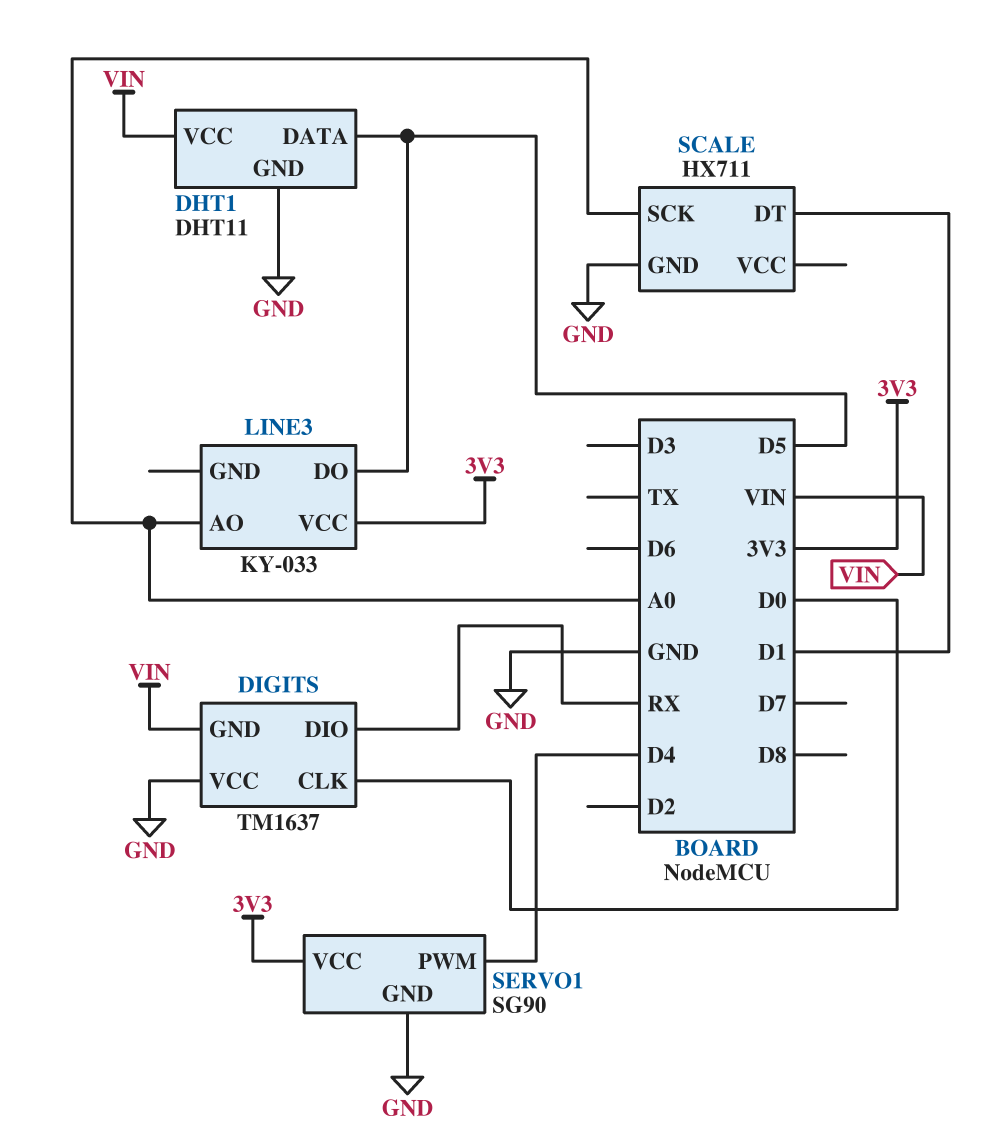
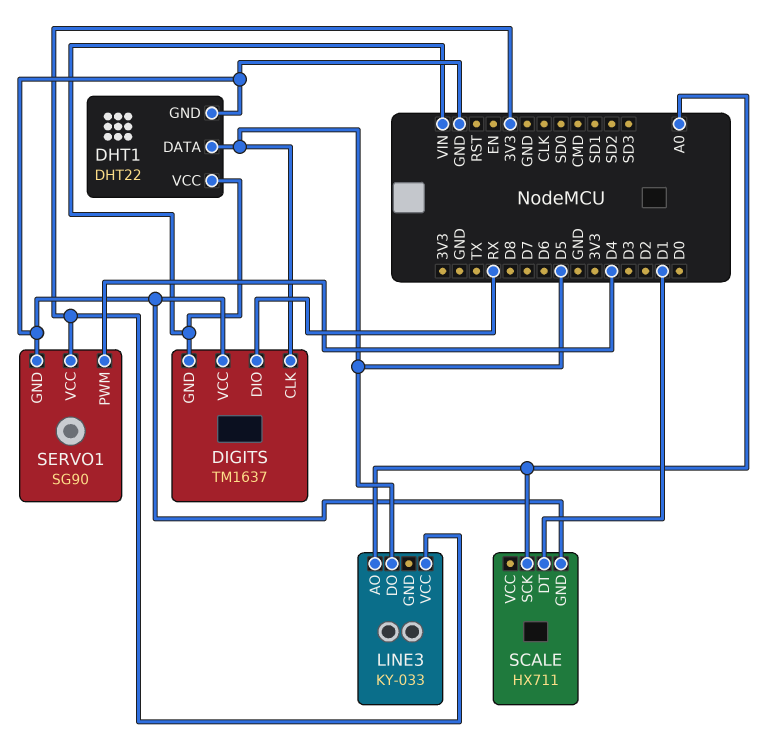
DHT1: DHT11 -> DHT22
DIGITS pin CLK: D0 -> D5

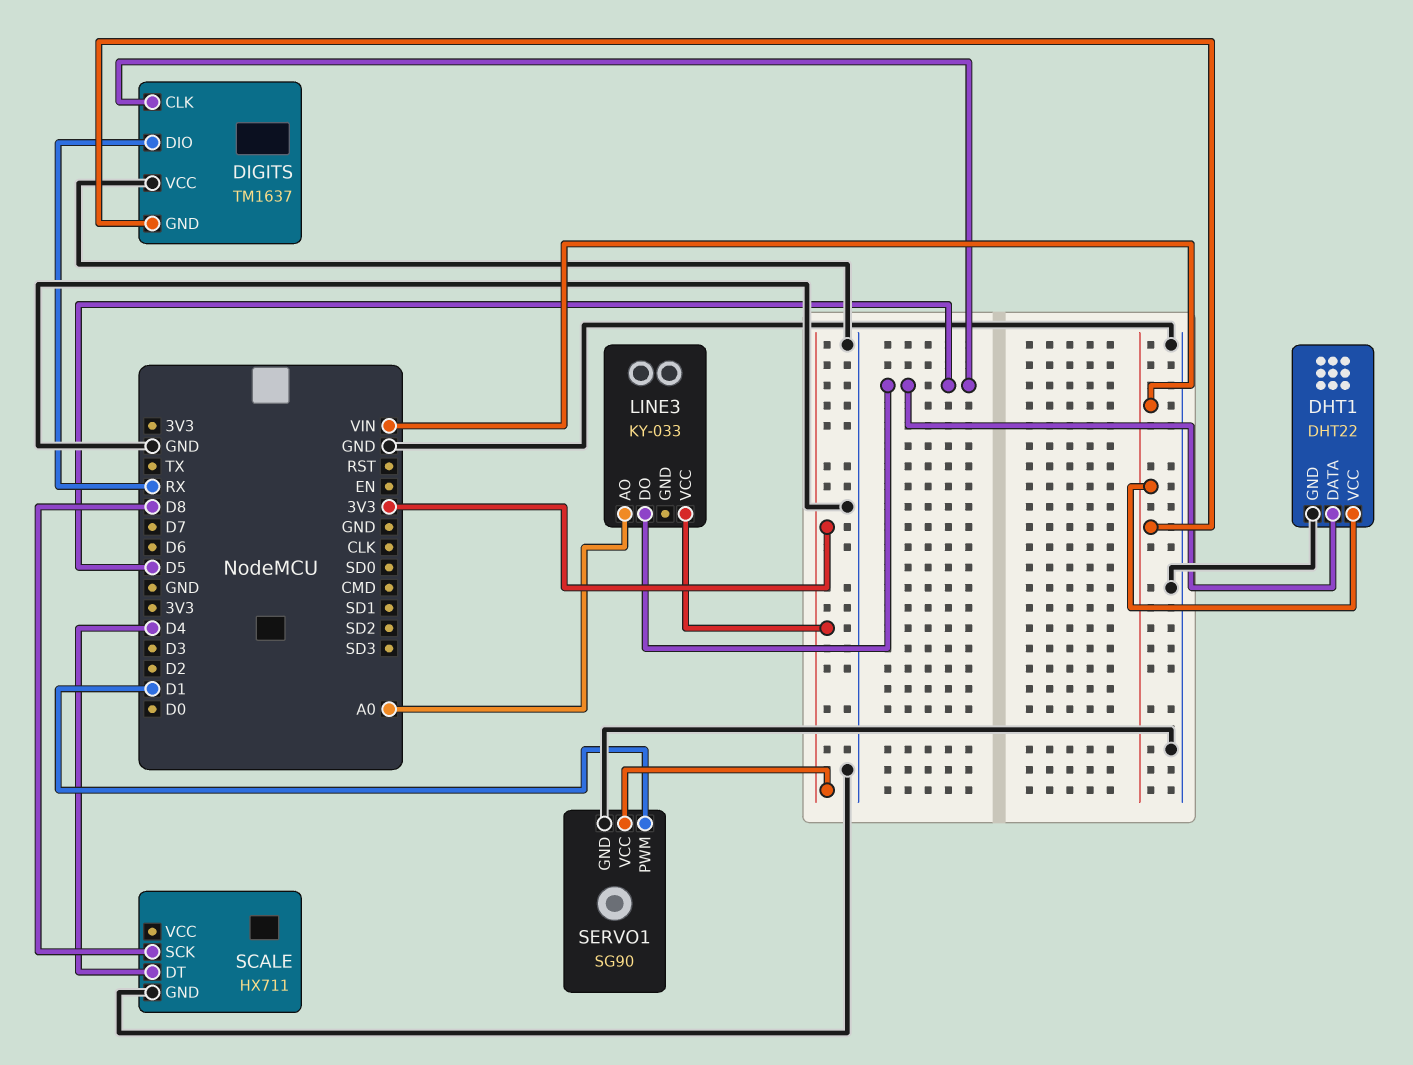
SCALE pin DT: D1 -> D4
SCALE pin SCK: A0 -> D8
SERVO1 pin PWM: D4 -> D1

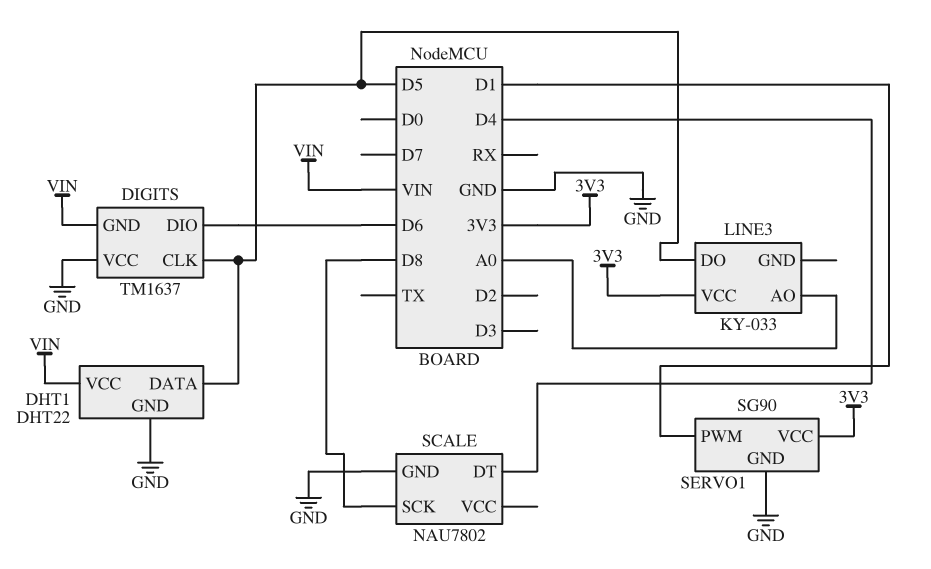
DIGITS pin DIO: RX -> D6
SCALE: HX711 -> NAU7802

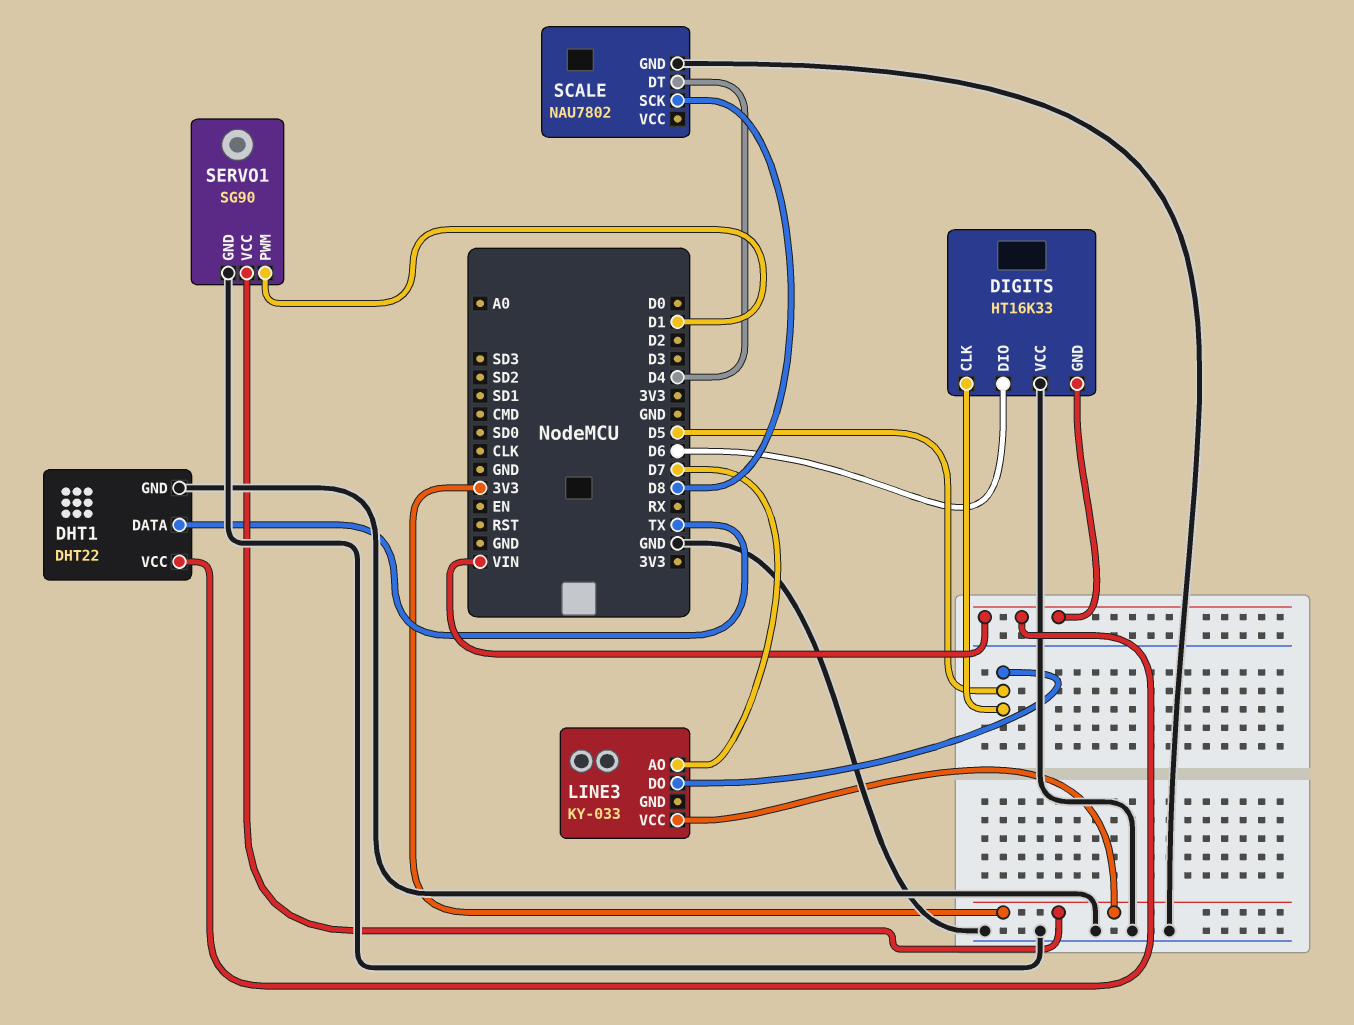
DHT1 pin DATA: D5 -> TX
DIGITS: TM1637 -> HT16K33
LINE3 pin AO: A0 -> D7

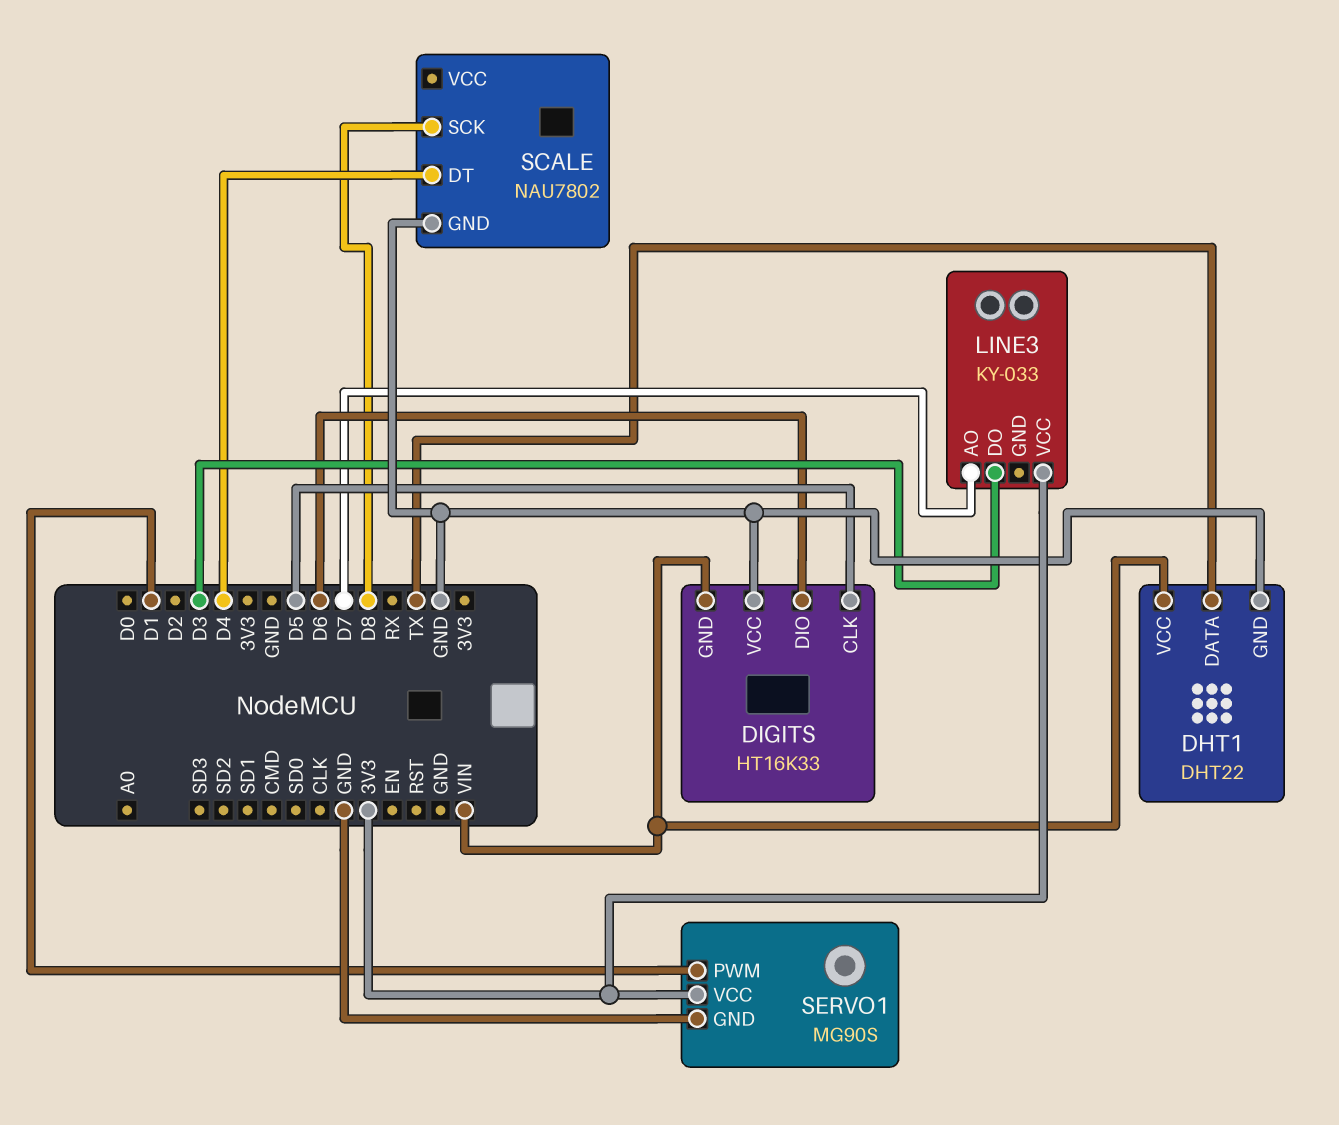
LINE3 pin DO: D5 -> D3
SERVO1: SG90 -> MG90S

